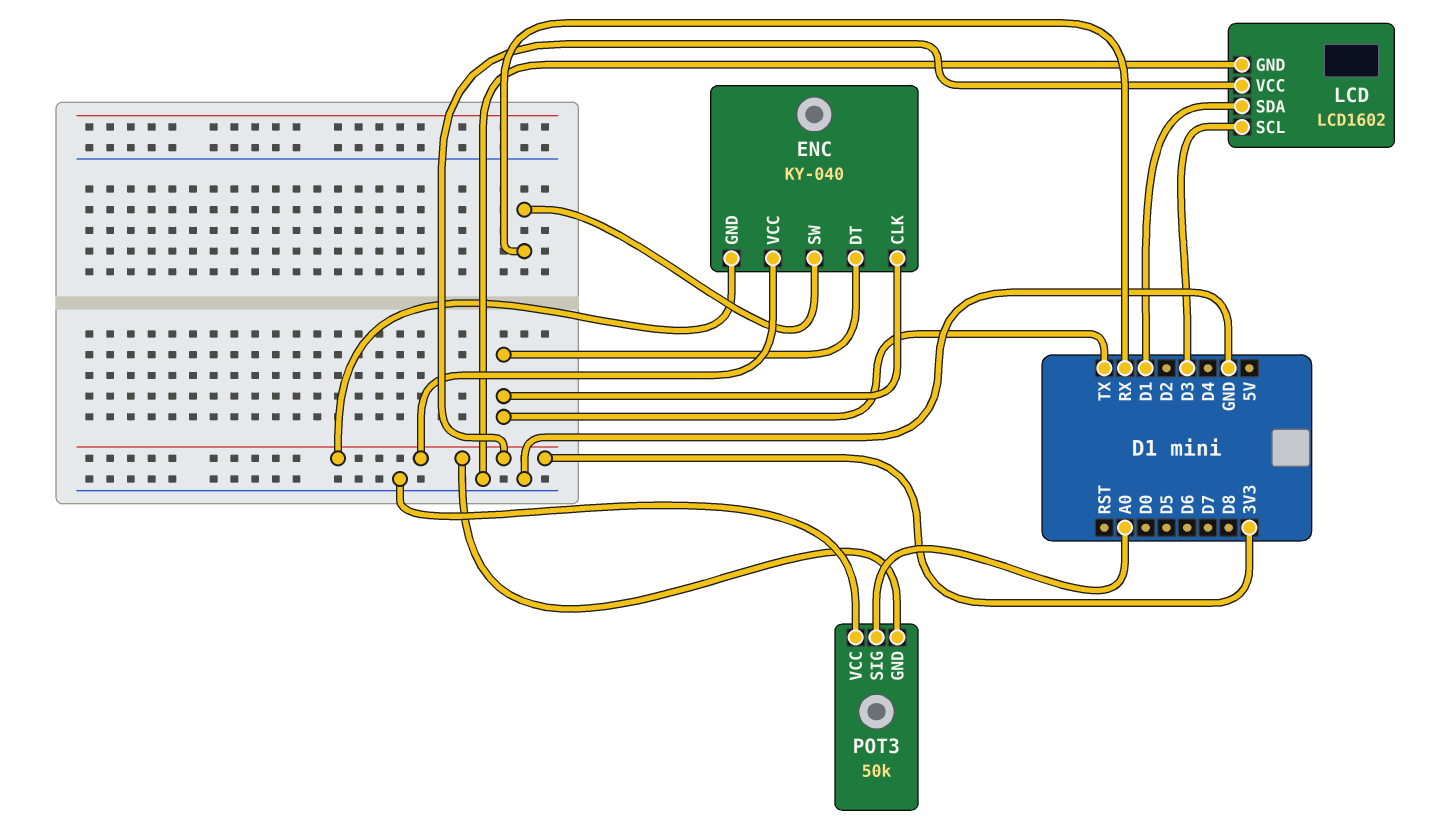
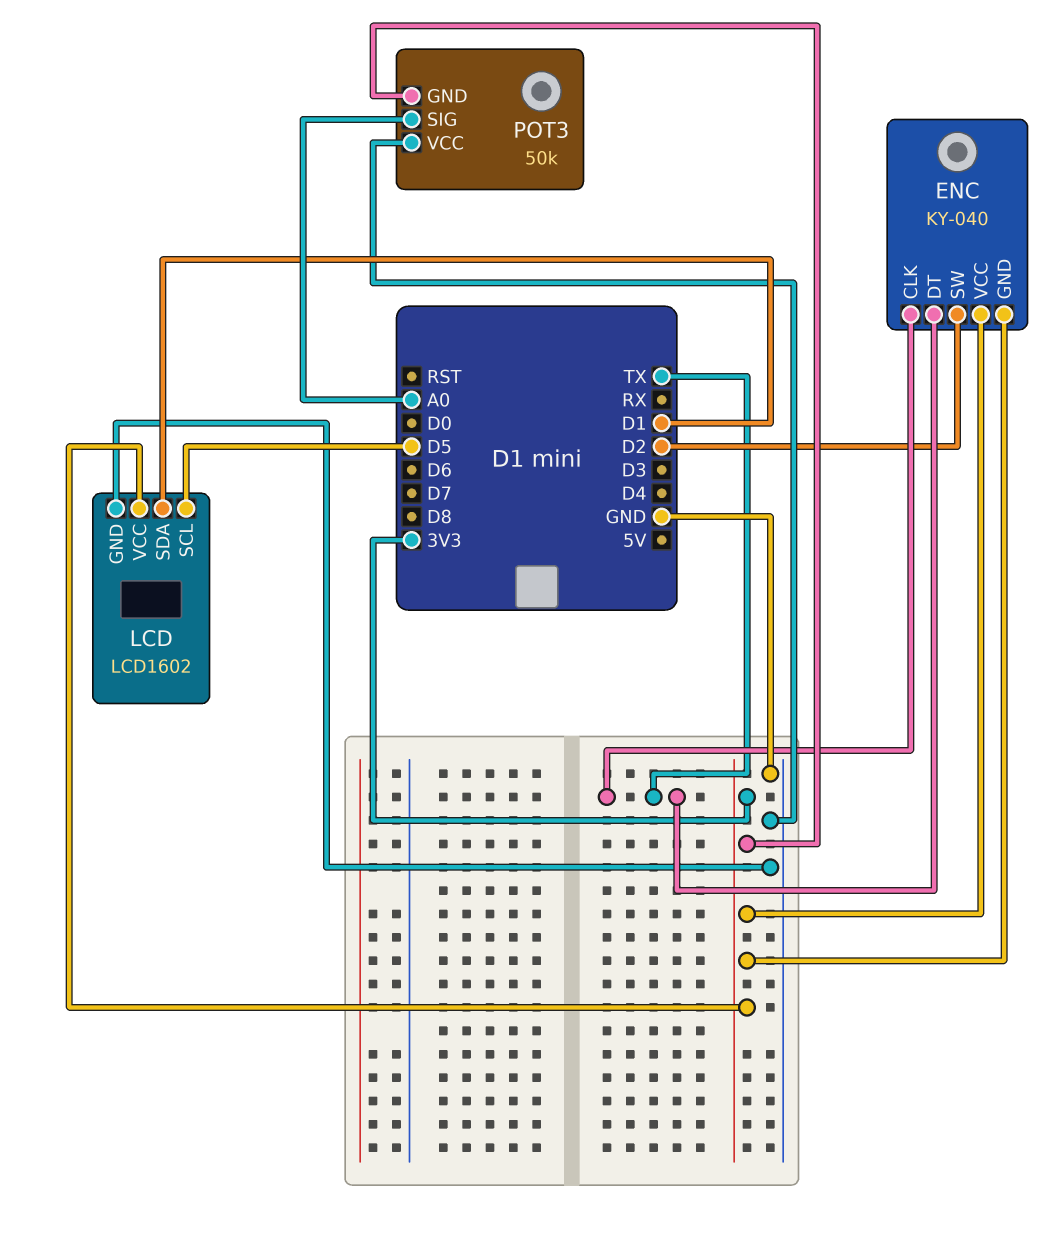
ENC pin SW: RX -> D2
LCD pin SCL: D3 -> D5

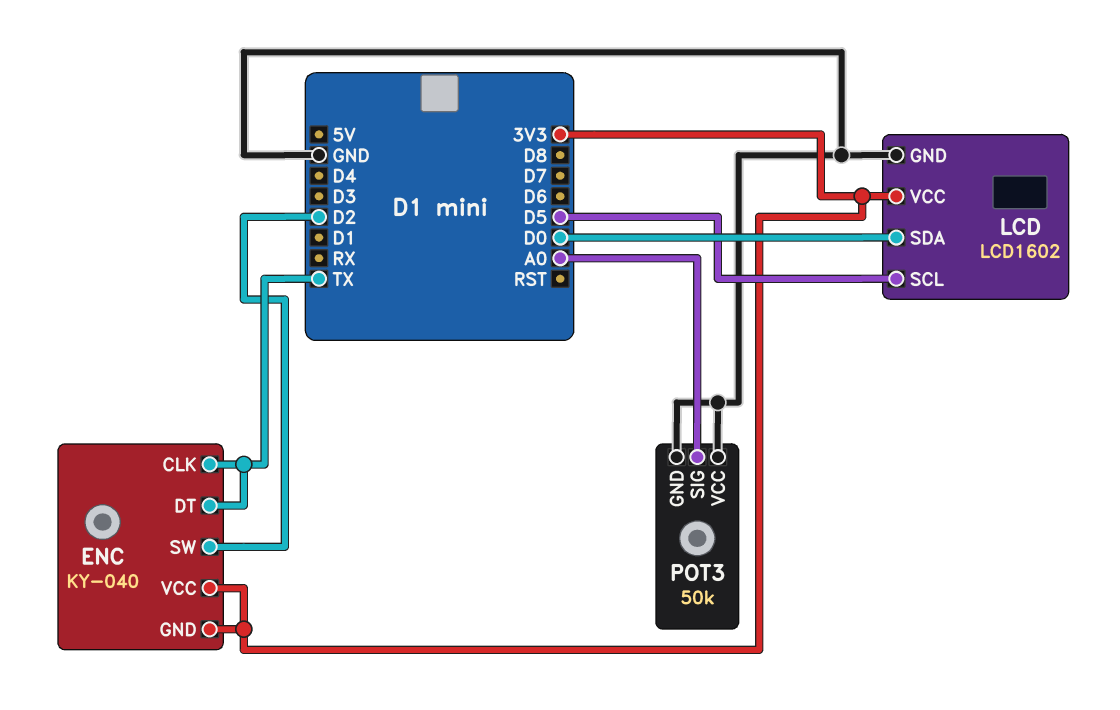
LCD pin SDA: D1 -> D0
POT3 pin GND: 3V3 -> GND

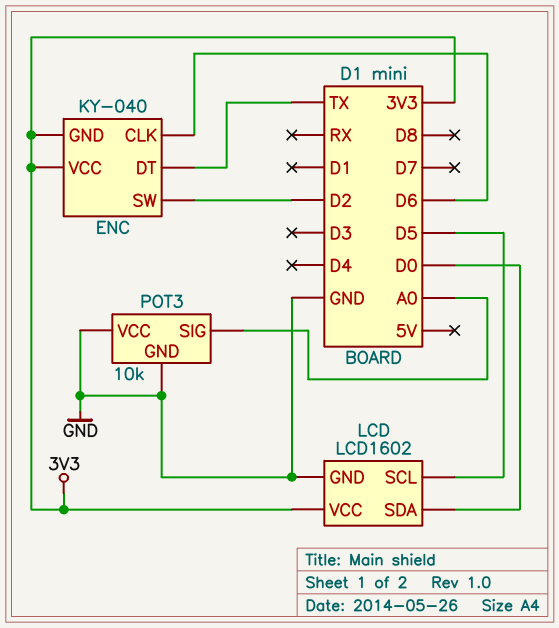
ENC pin CLK: TX -> D6
POT3: 50k -> 10k

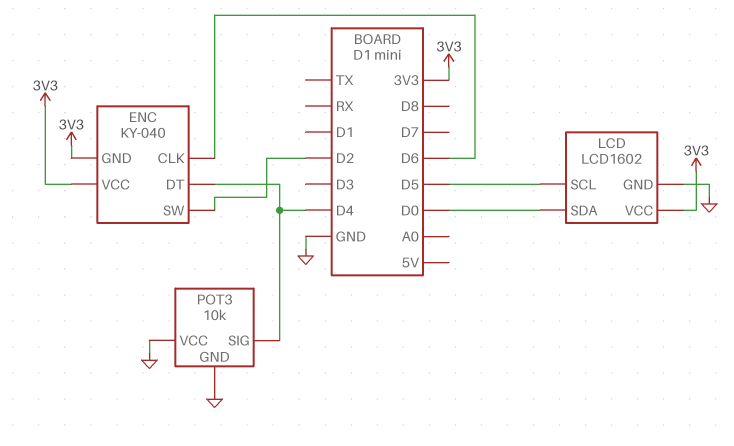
ENC pin DT: TX -> D4
POT3 pin SIG: A0 -> D4

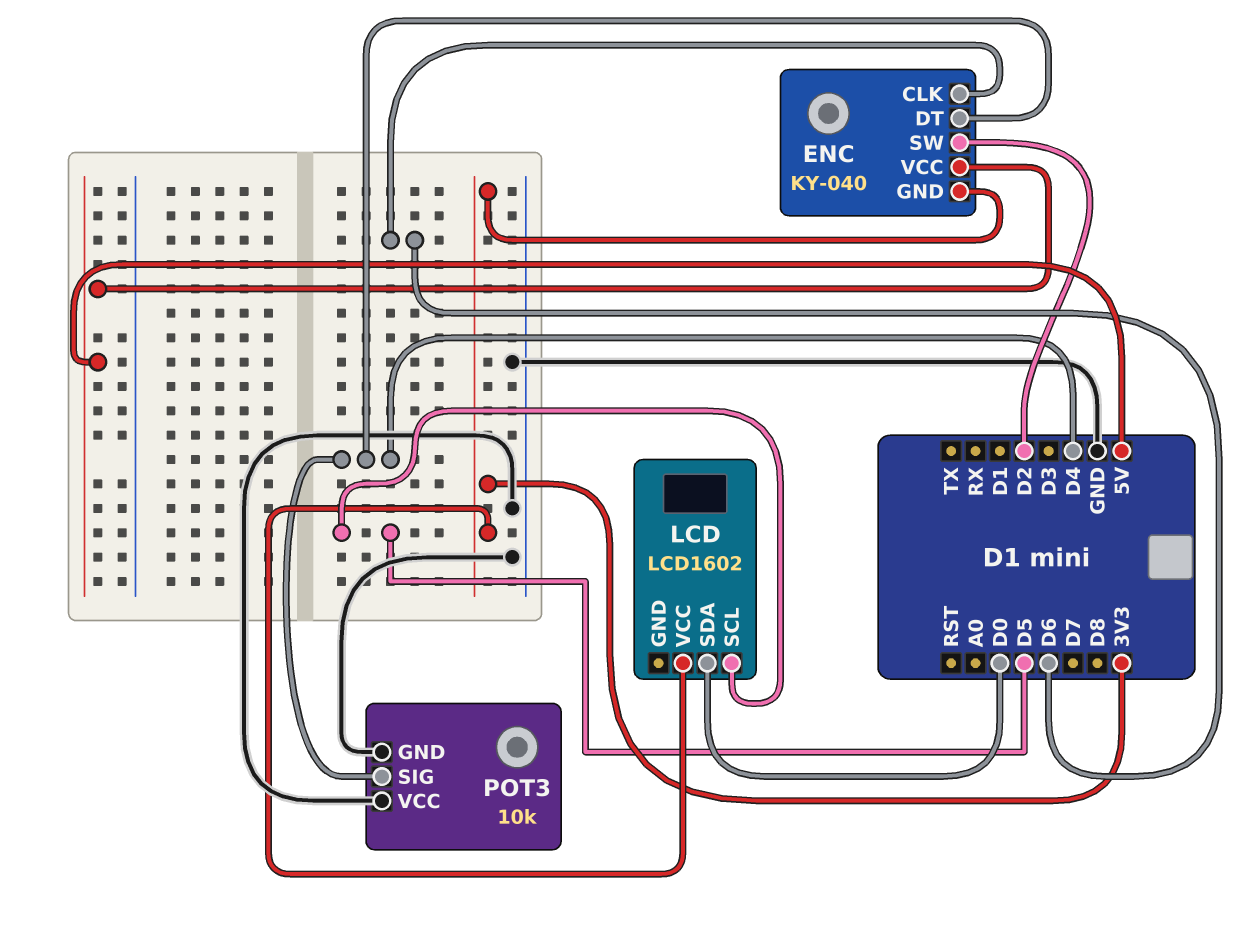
ENC pin VCC: 3V3 -> 5V
LCD pin GND: GND -> none

